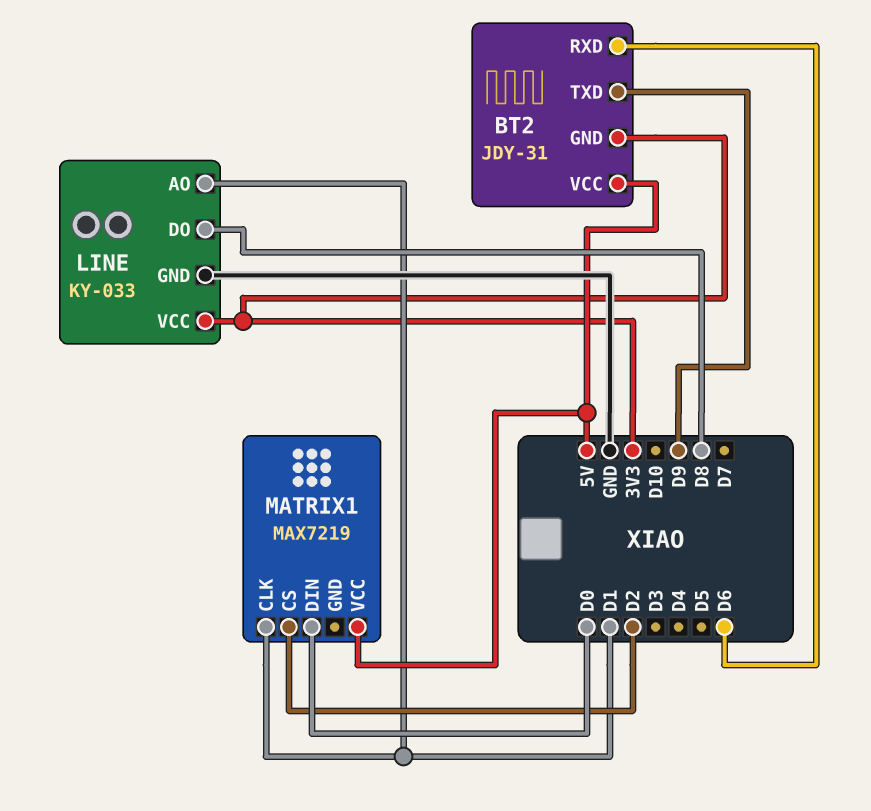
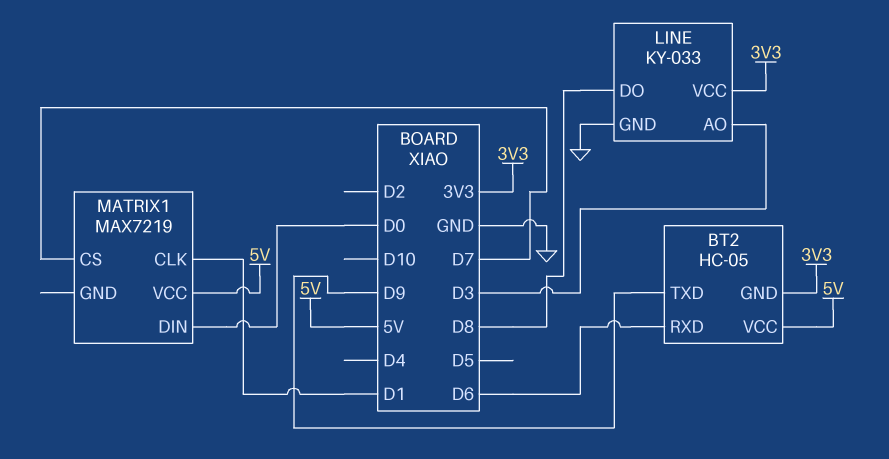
BT2: JDY-31 -> HC-05
LINE pin AO: D1 -> D3
MATRIX1 pin CS: D2 -> D7

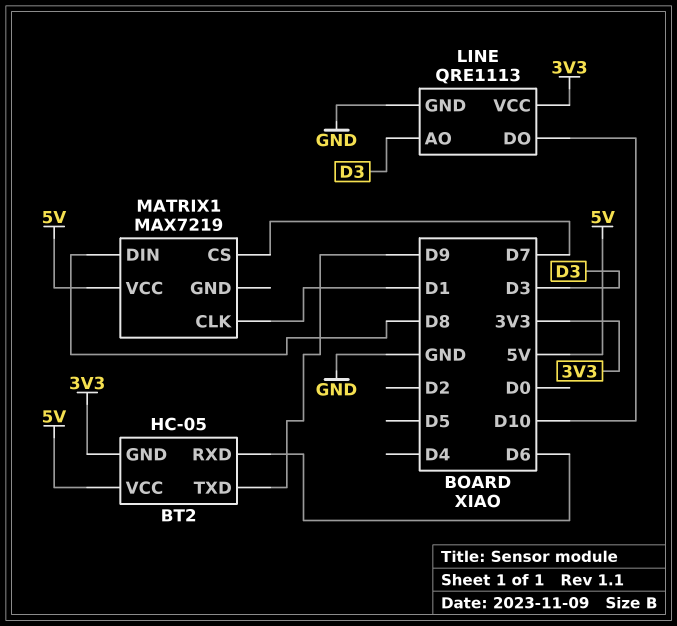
LINE: KY-033 -> QRE1113
LINE pin DO: D8 -> D10
MATRIX1 pin DIN: D0 -> D8

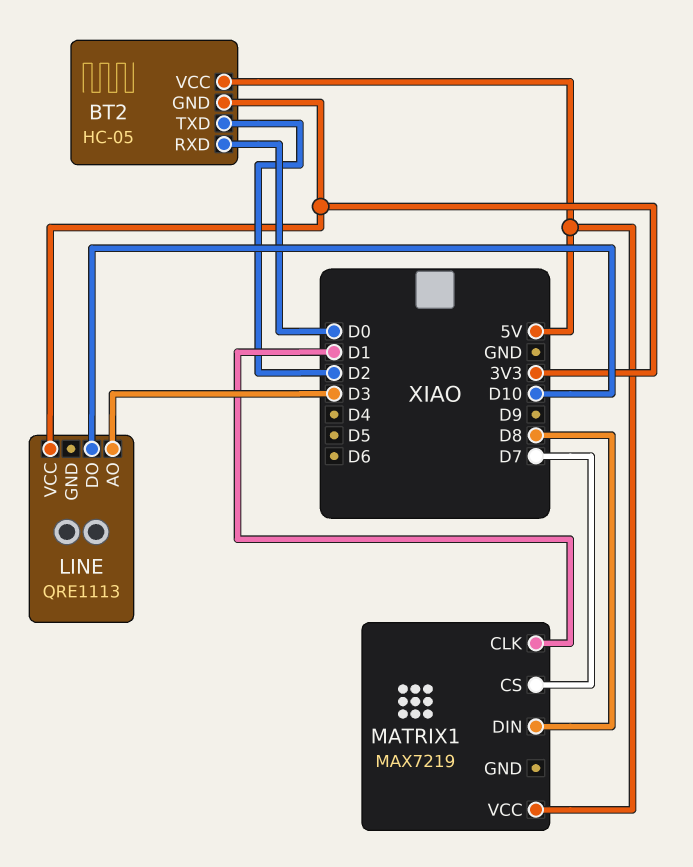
BT2 pin RXD: D6 -> D0
BT2 pin TXD: D9 -> D2
LINE pin GND: GND -> none

